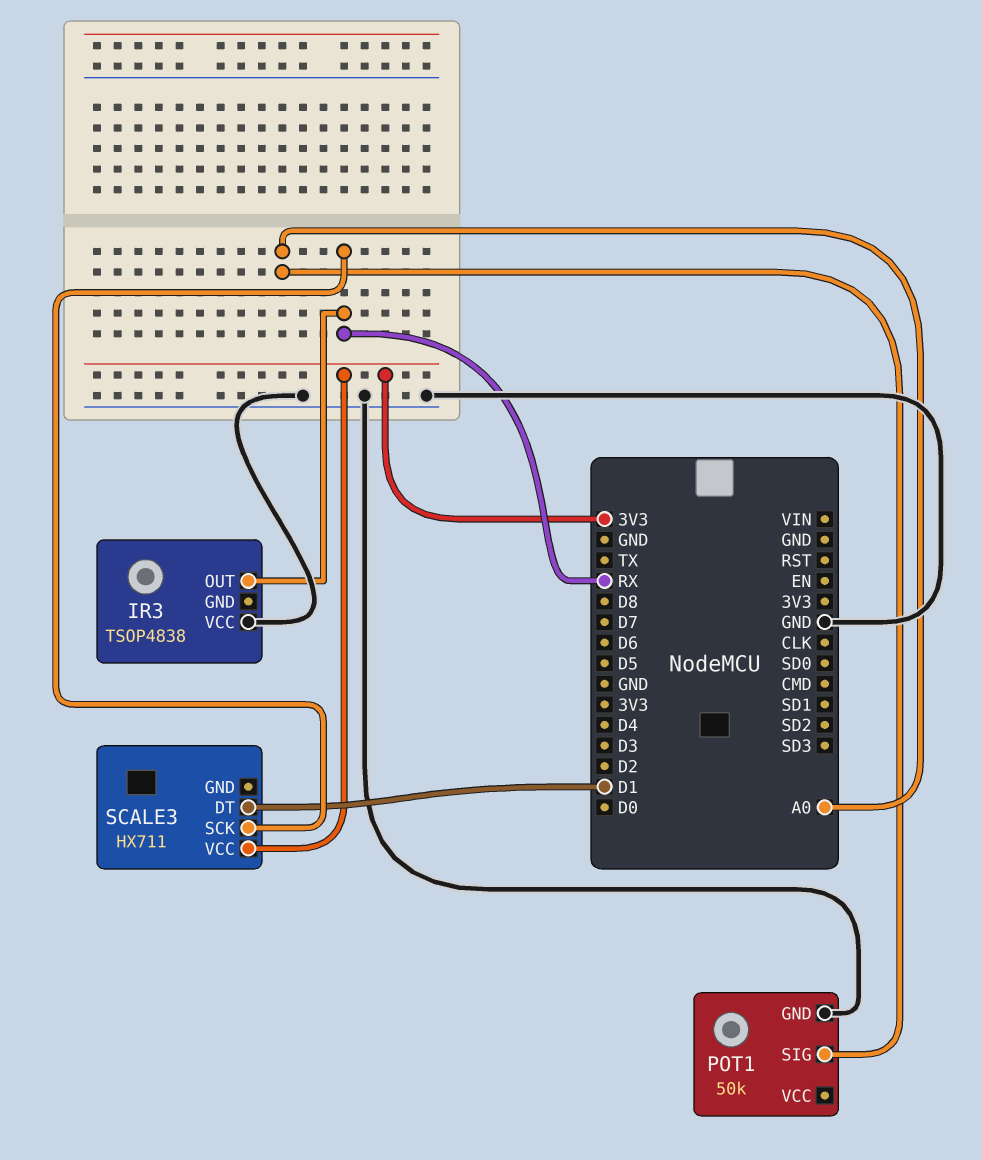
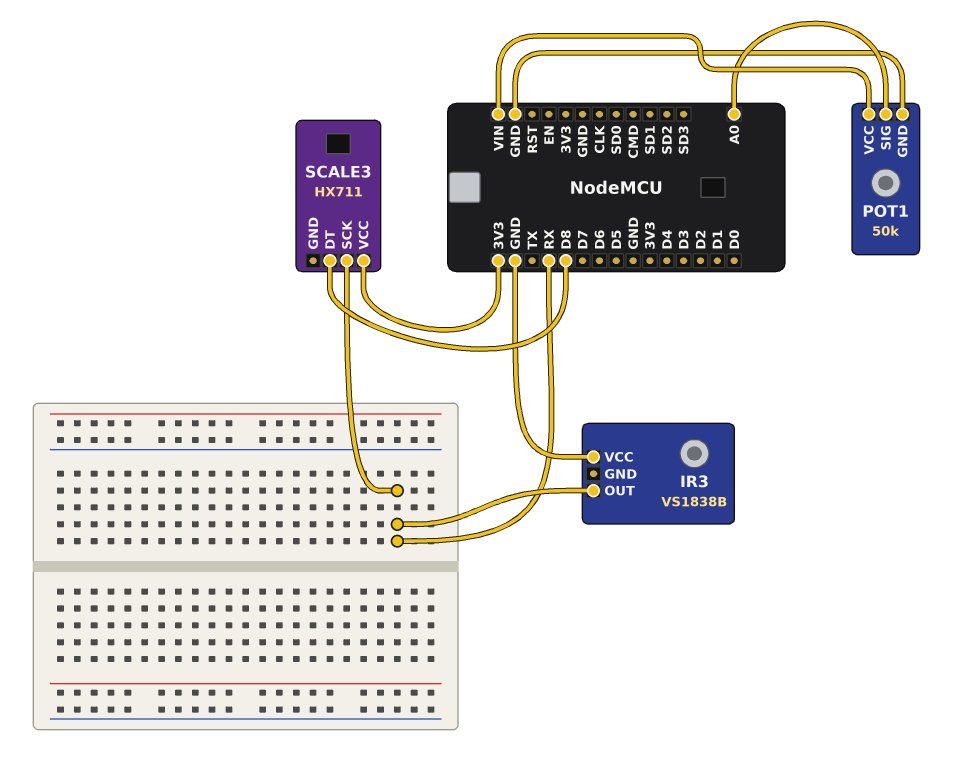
IR3: TSOP4838 -> VS1838B
POT1 pin VCC: none -> VIN
SCALE3 pin DT: D1 -> D8

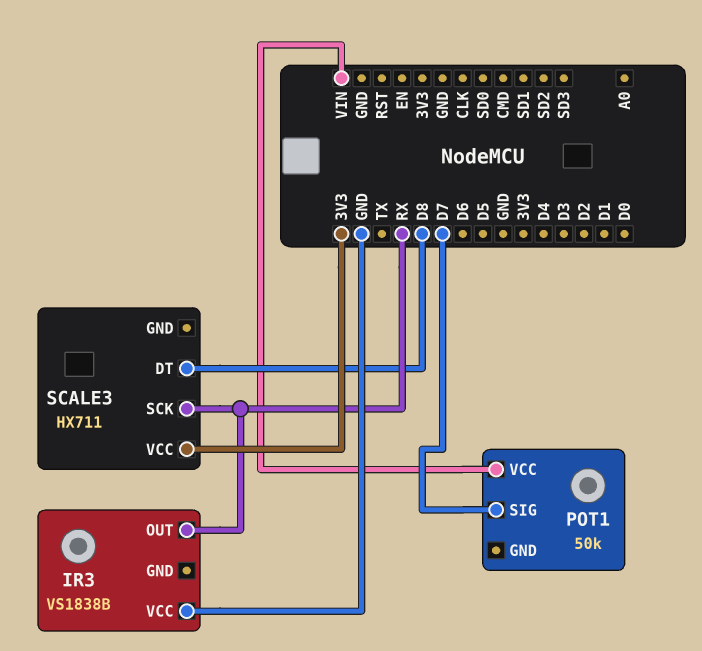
POT1 pin GND: GND -> none
POT1 pin SIG: A0 -> D7

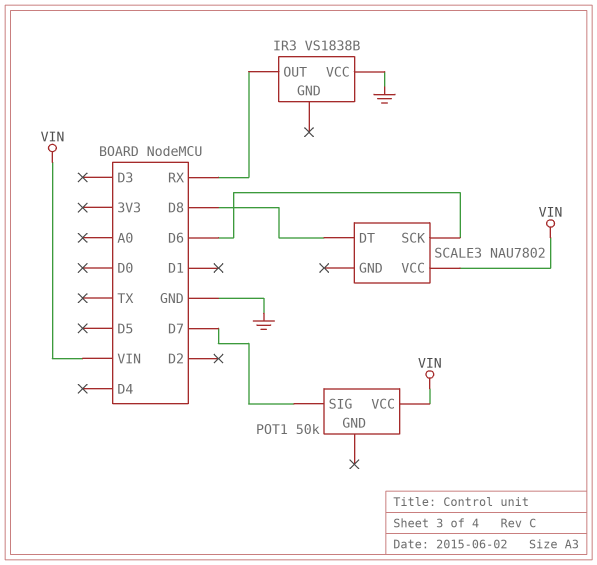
SCALE3: HX711 -> NAU7802
SCALE3 pin SCK: RX -> D6
SCALE3 pin VCC: 3V3 -> VIN

